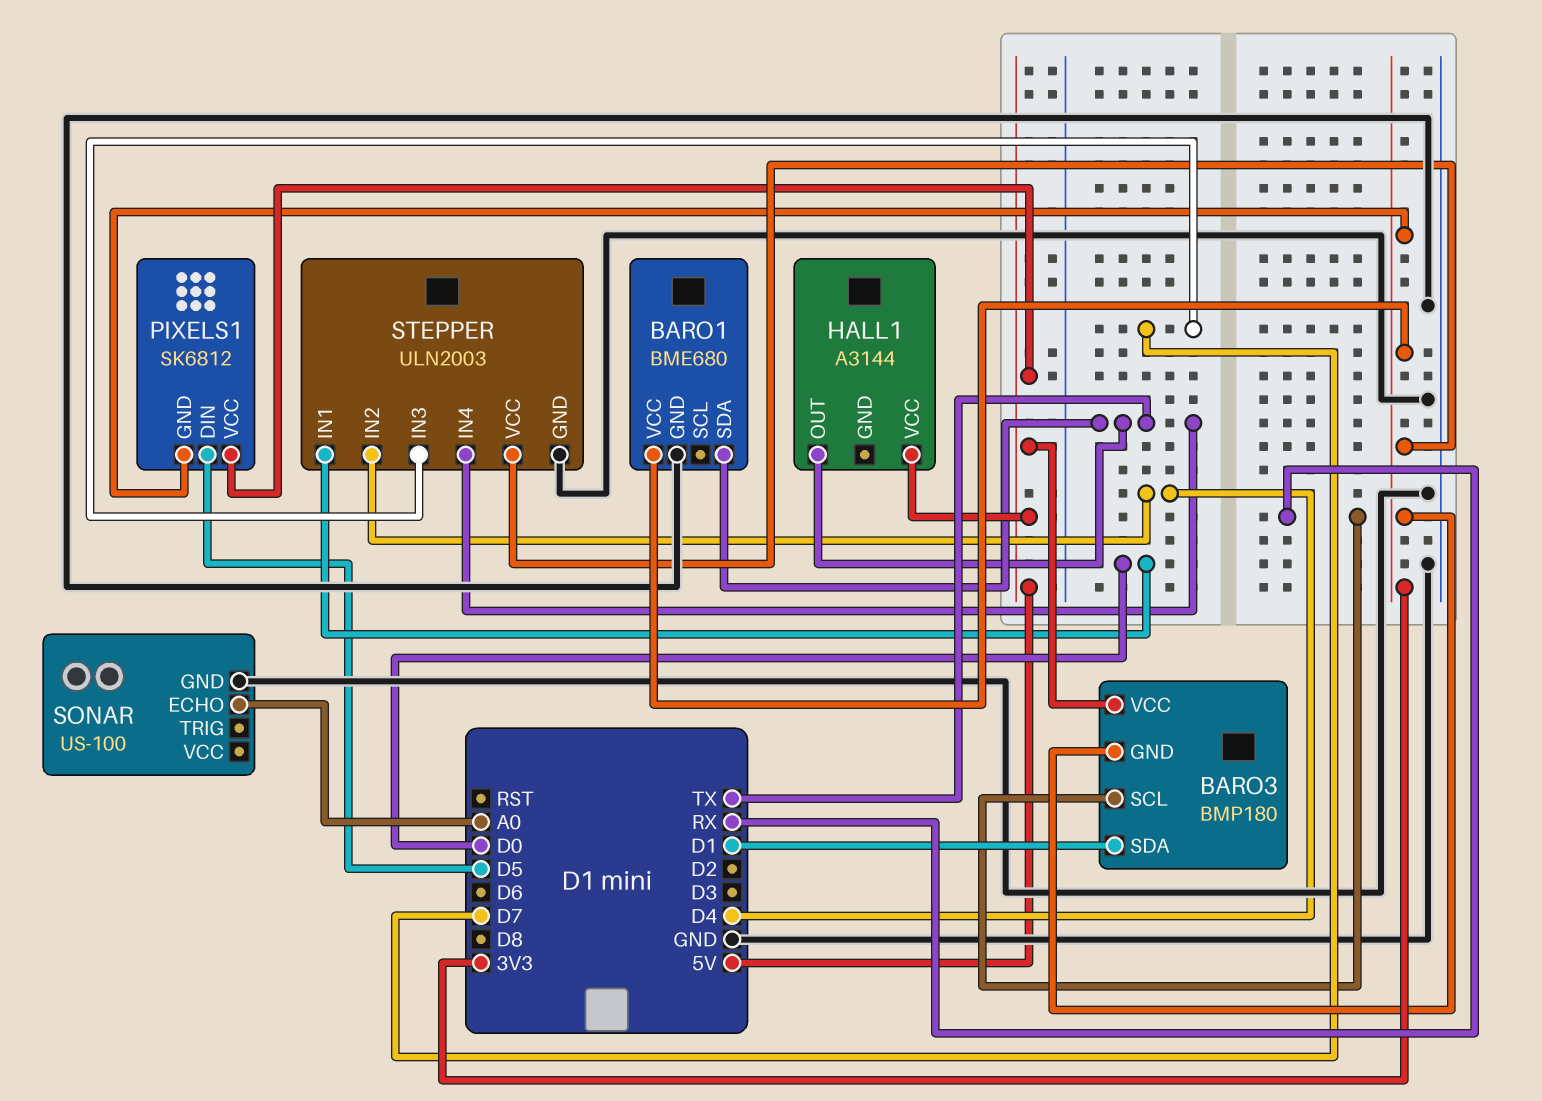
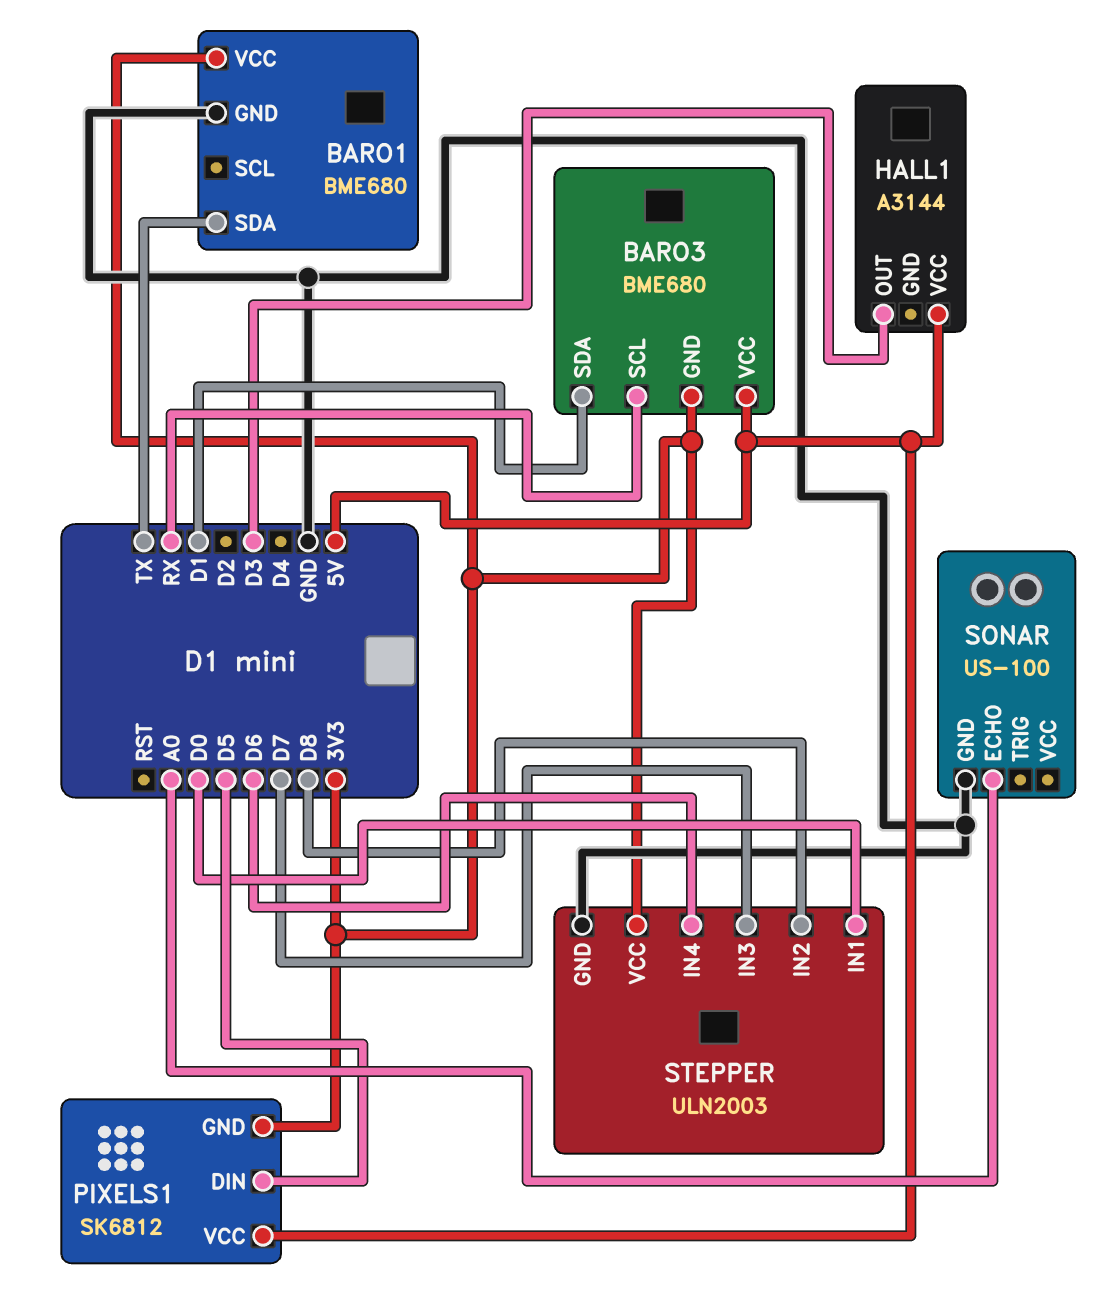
BARO3: BMP180 -> BME680
HALL1 pin OUT: TX -> D3
STEPPER pin IN2: D4 -> D8
STEPPER pin IN4: TX -> D6

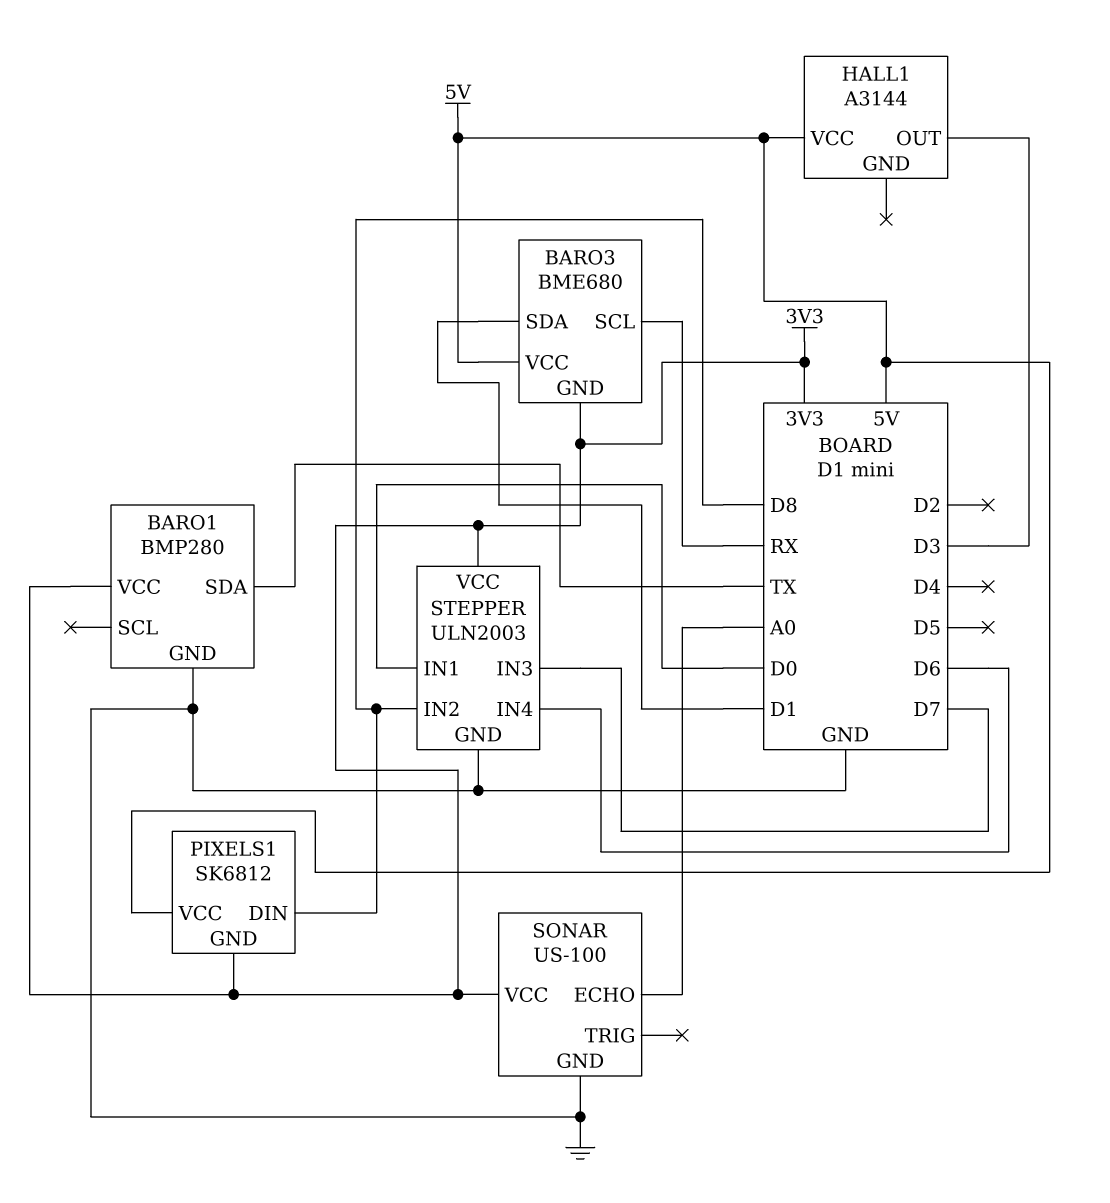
BARO1: BME680 -> BMP280
PIXELS1 pin DIN: D5 -> D8
SONAR pin VCC: none -> 3V3

